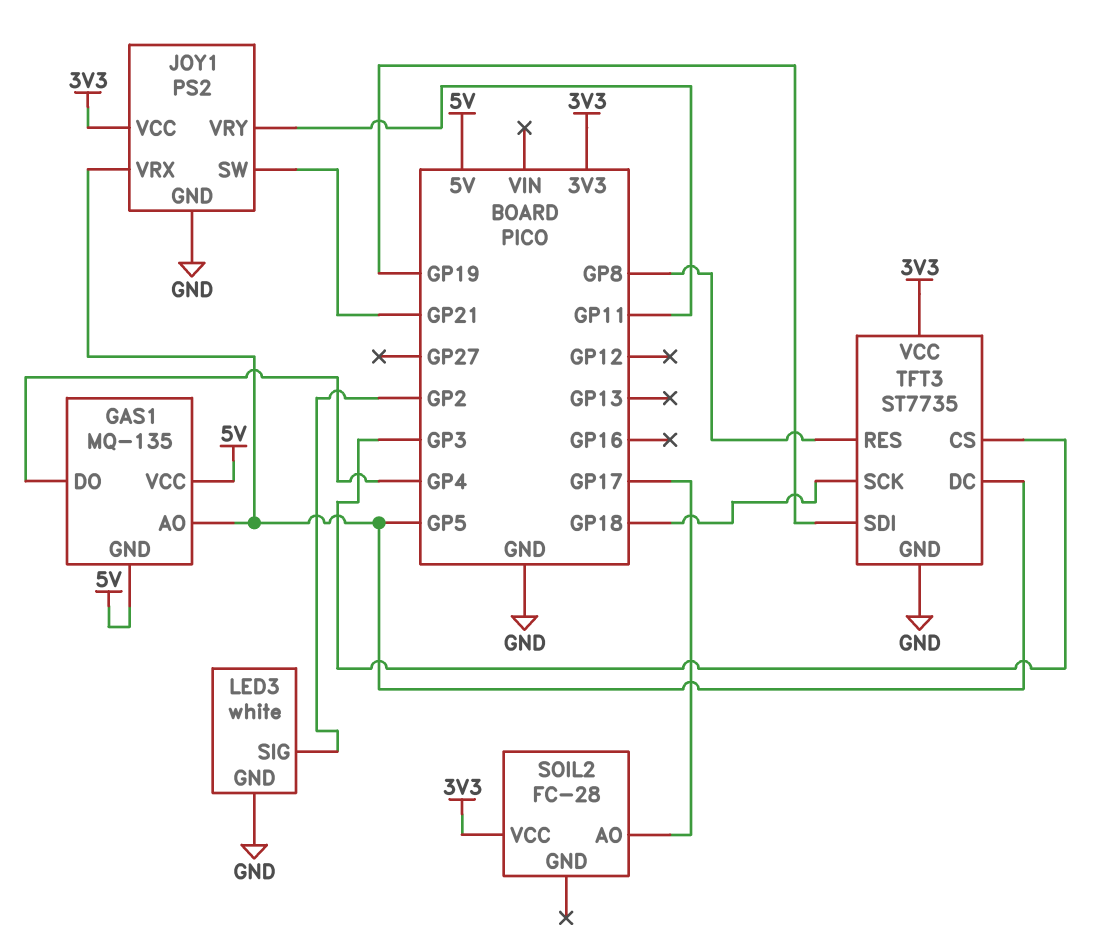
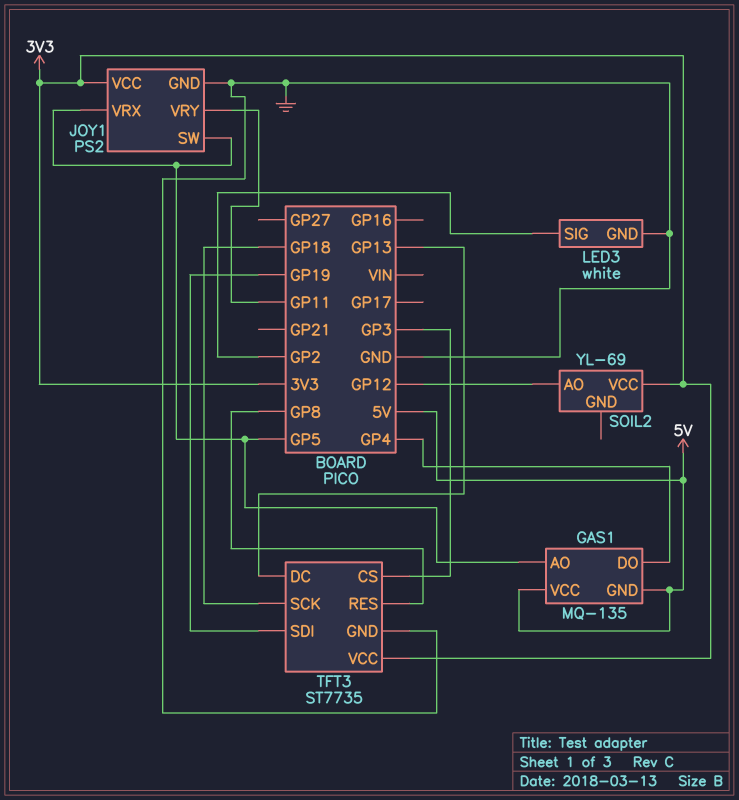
JOY1 pin SW: GP21 -> GP5
SOIL2: FC-28 -> YL-69
SOIL2 pin AO: GP17 -> GP12
TFT3 pin DC: GP5 -> GP13

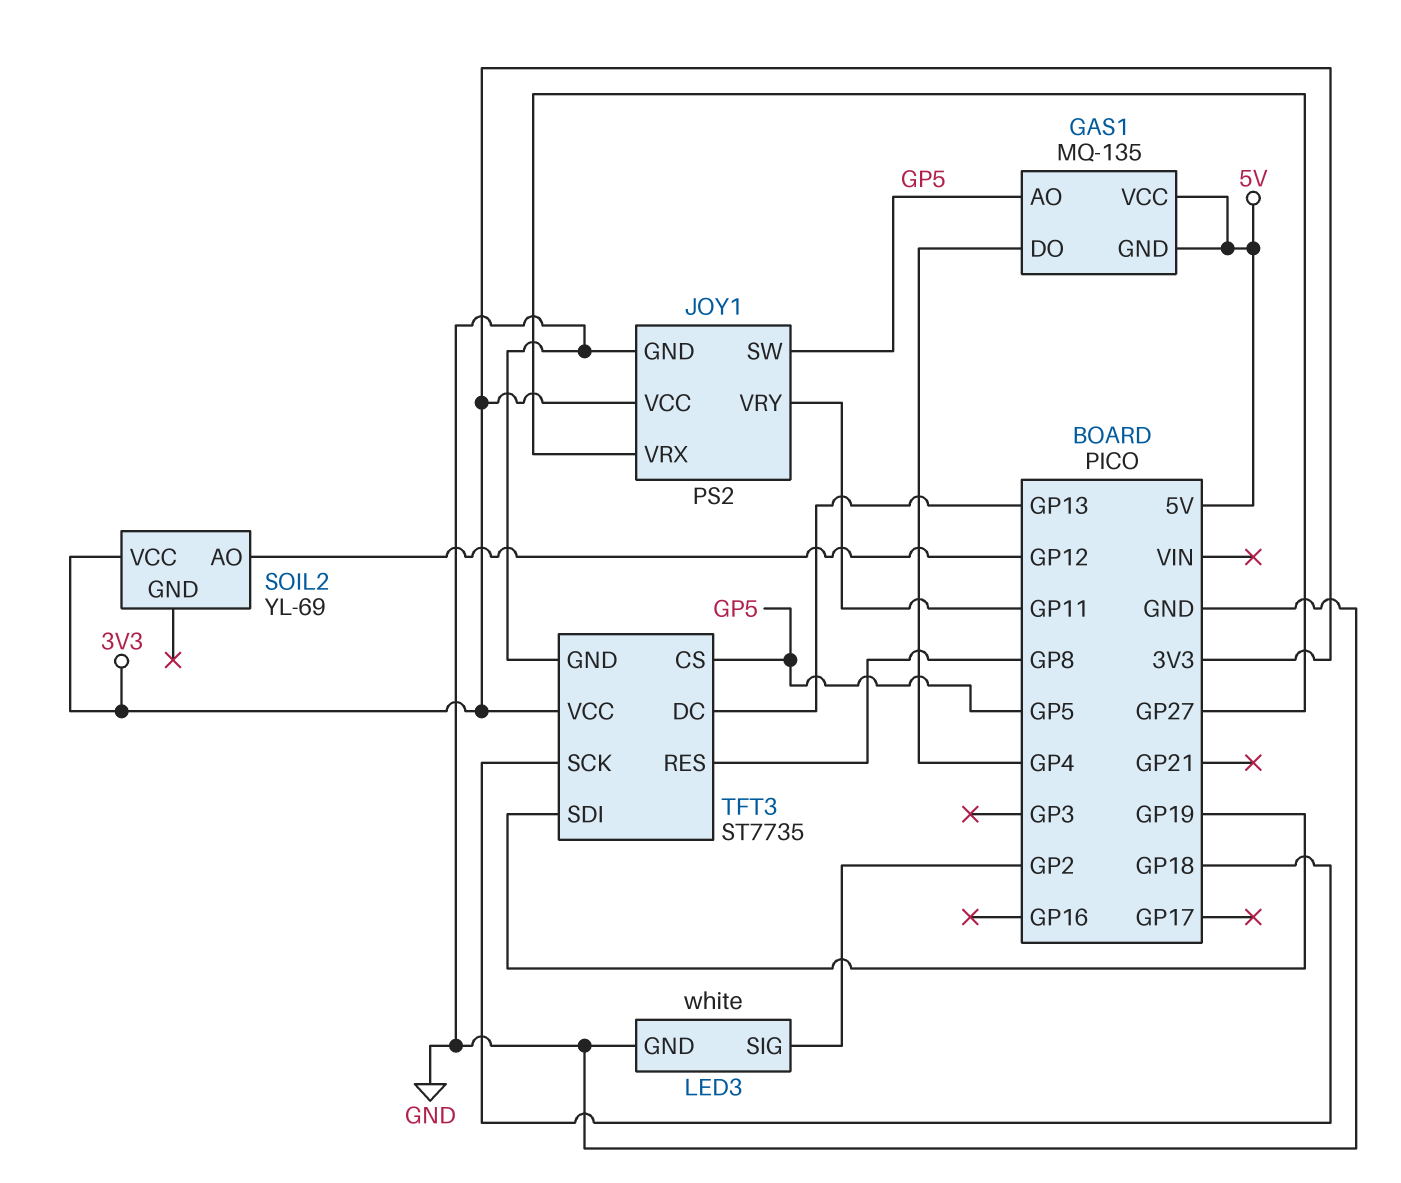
JOY1 pin VRX: GP5 -> GP27
TFT3 pin CS: GP3 -> GP5

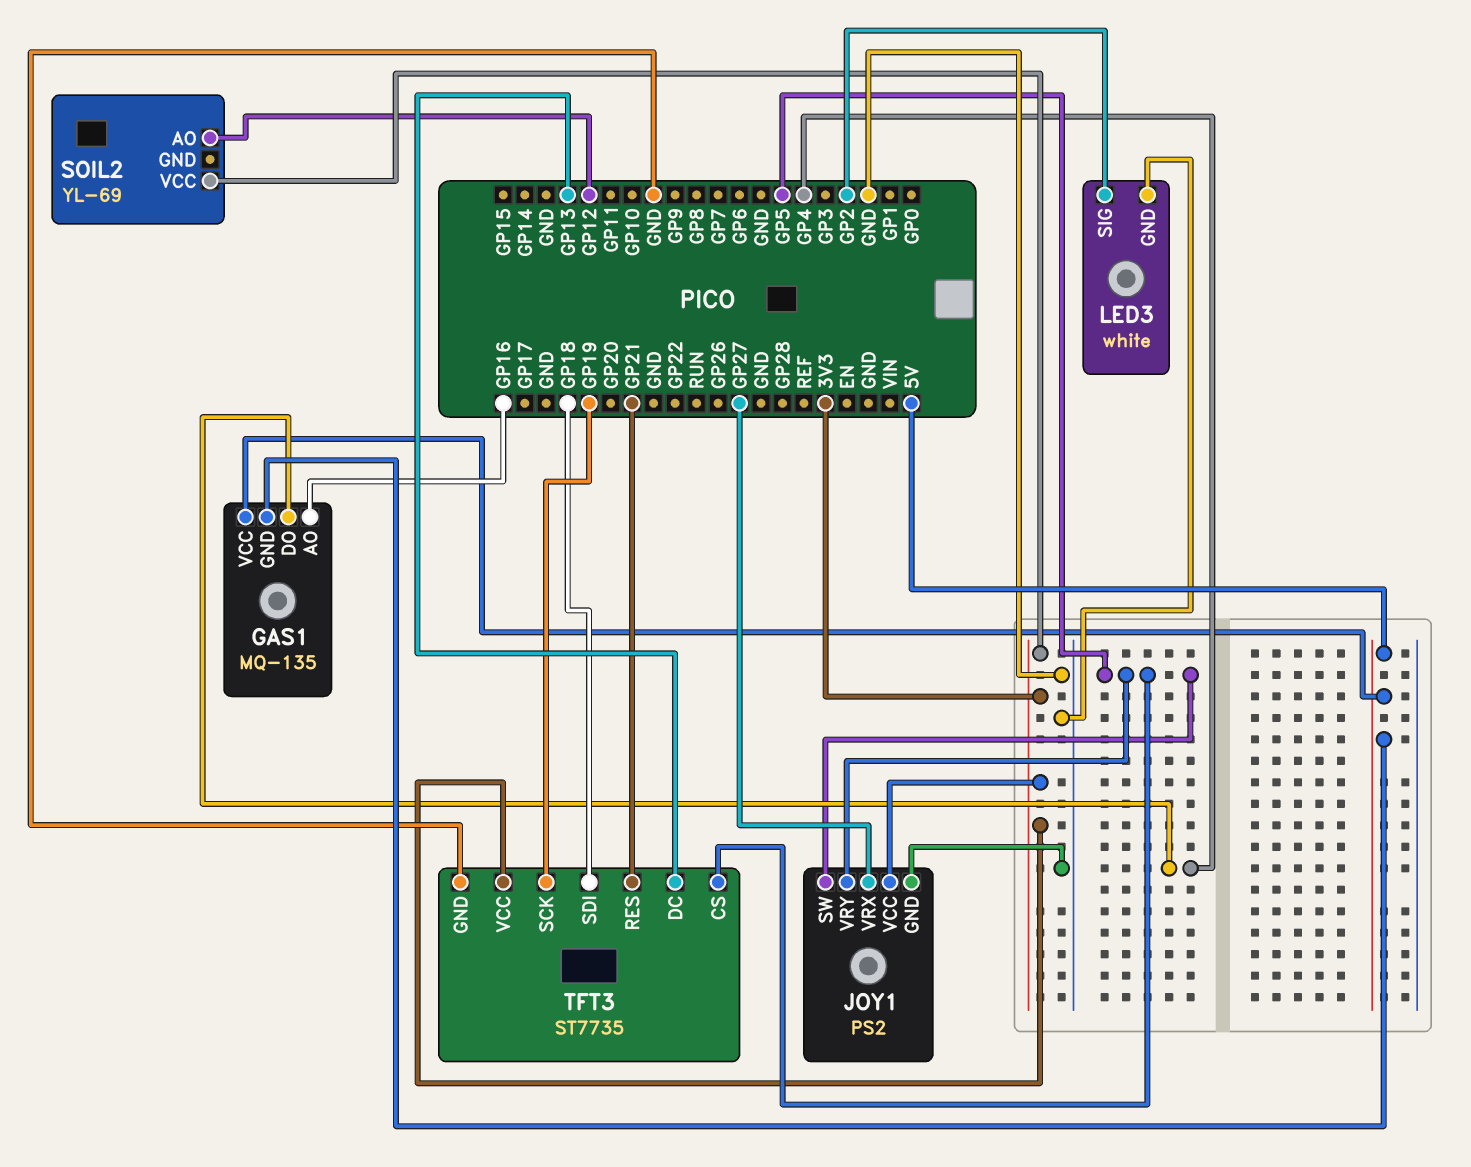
GAS1 pin AO: GP5 -> GP16
JOY1 pin VRY: GP11 -> GP5
TFT3 pin RES: GP8 -> GP21
TFT3 pin SCK: GP18 -> GP19
TFT3 pin SDI: GP19 -> GP18

